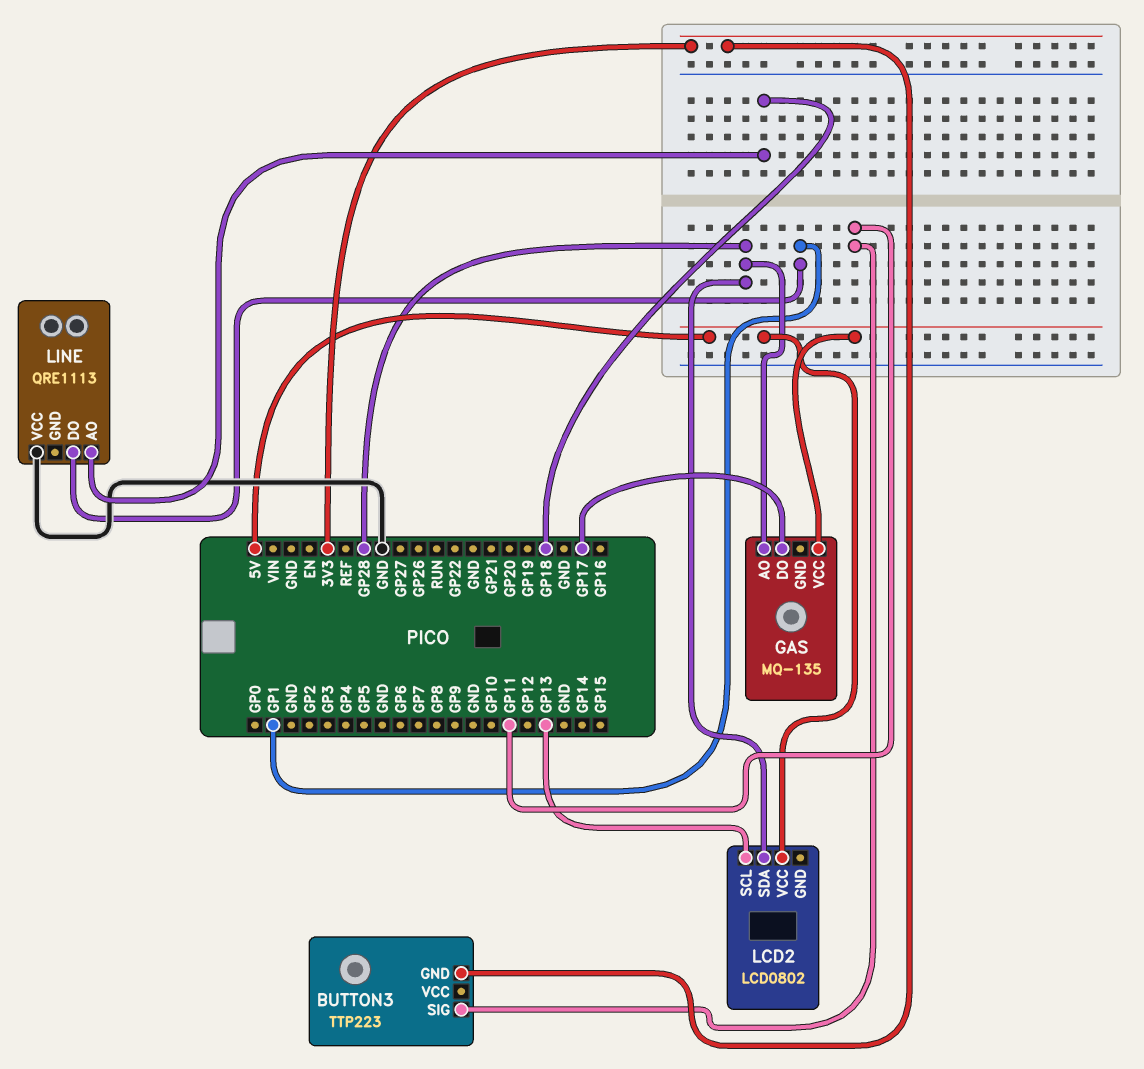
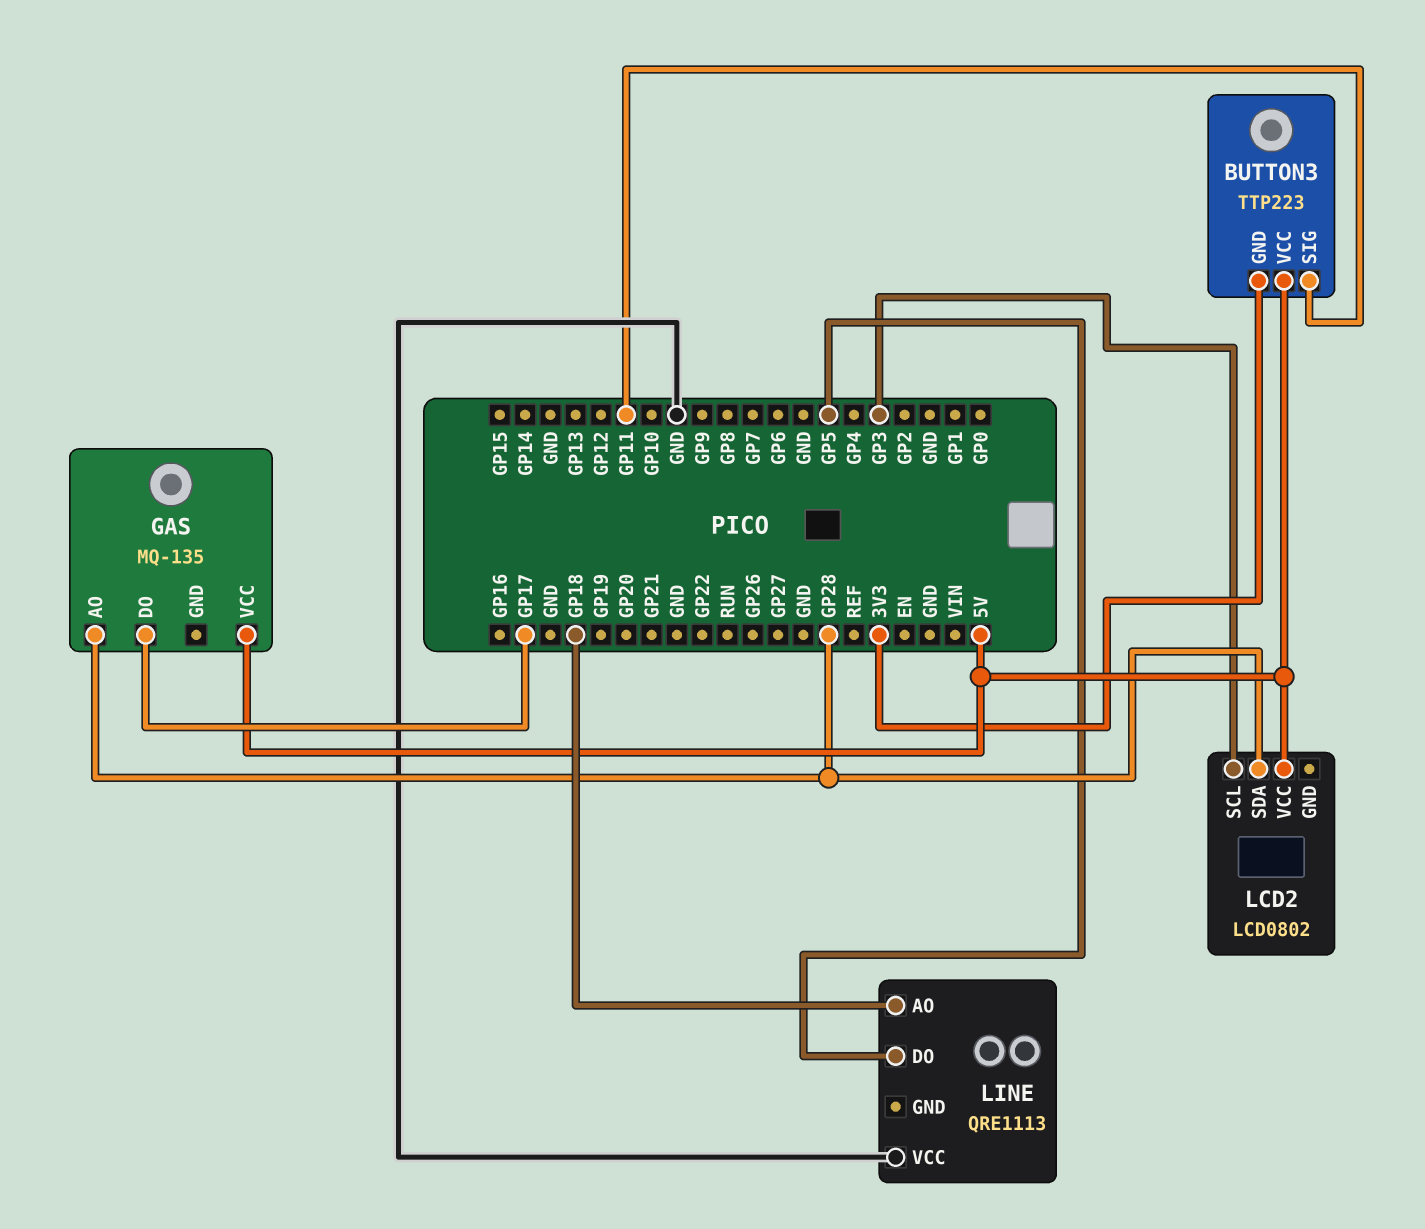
BUTTON3 pin VCC: none -> 5V
LCD2 pin SCL: GP13 -> GP3
LINE pin DO: GP1 -> GP5

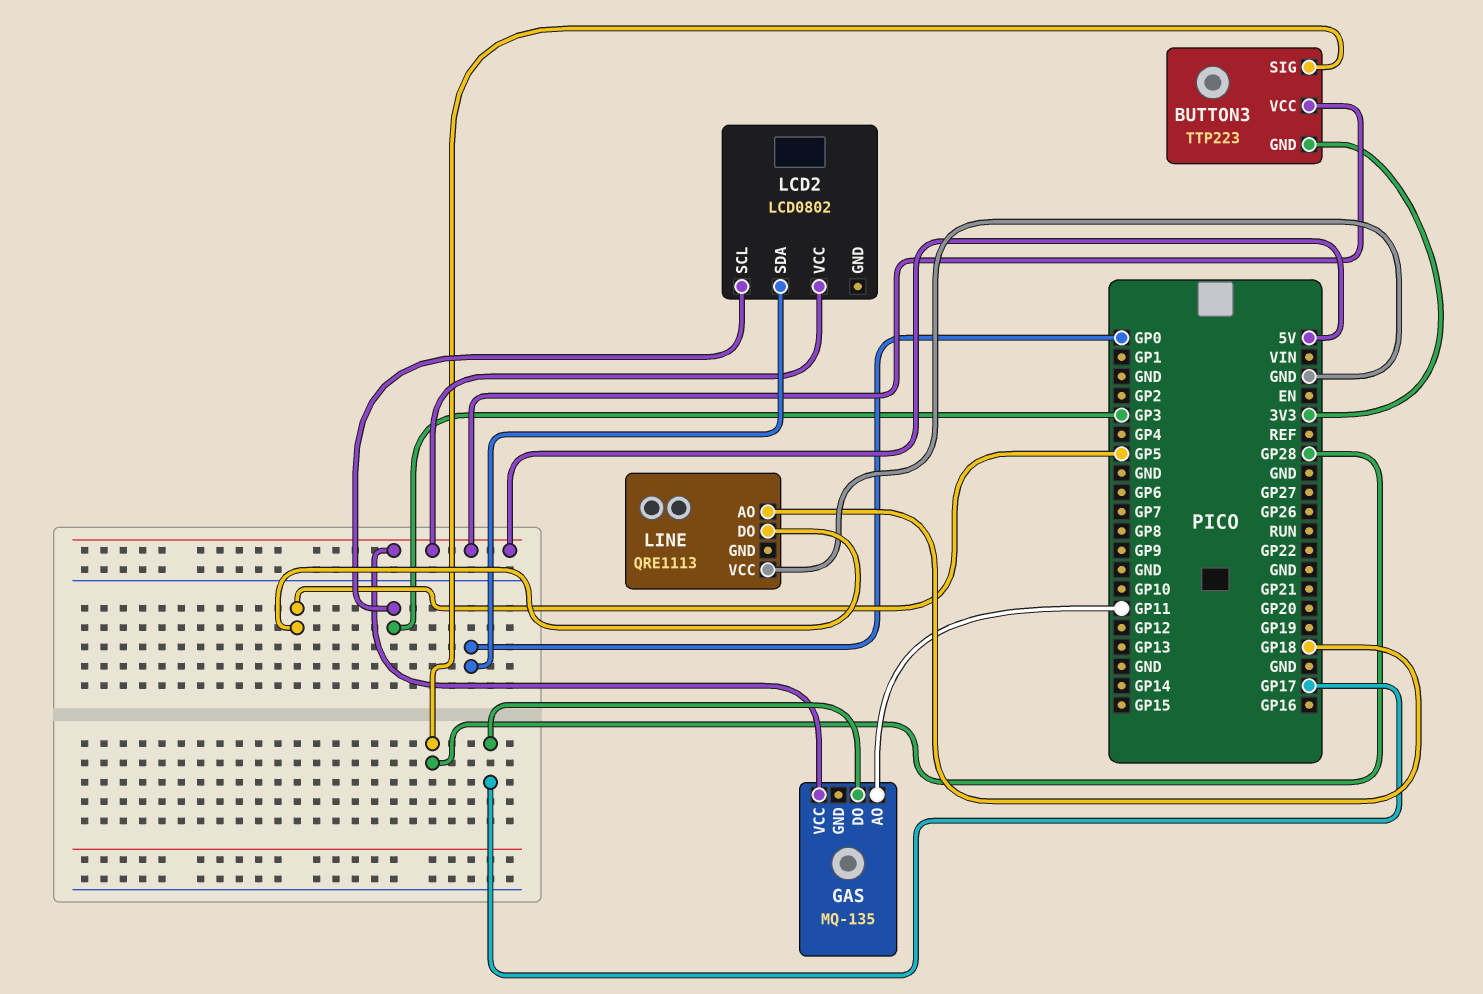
BUTTON3 pin SIG: GP11 -> GP28
GAS pin AO: GP28 -> GP11
LCD2 pin SDA: GP28 -> GP0

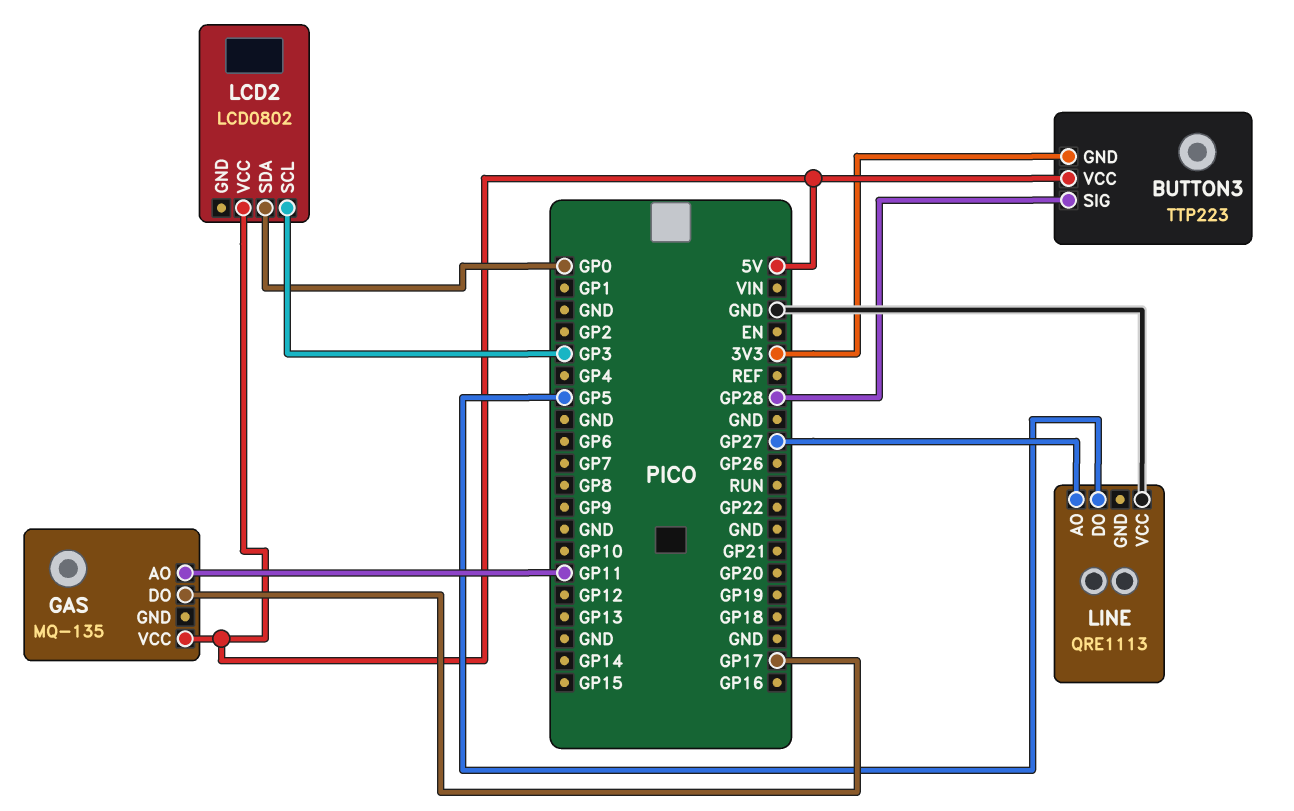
LINE pin AO: GP18 -> GP27

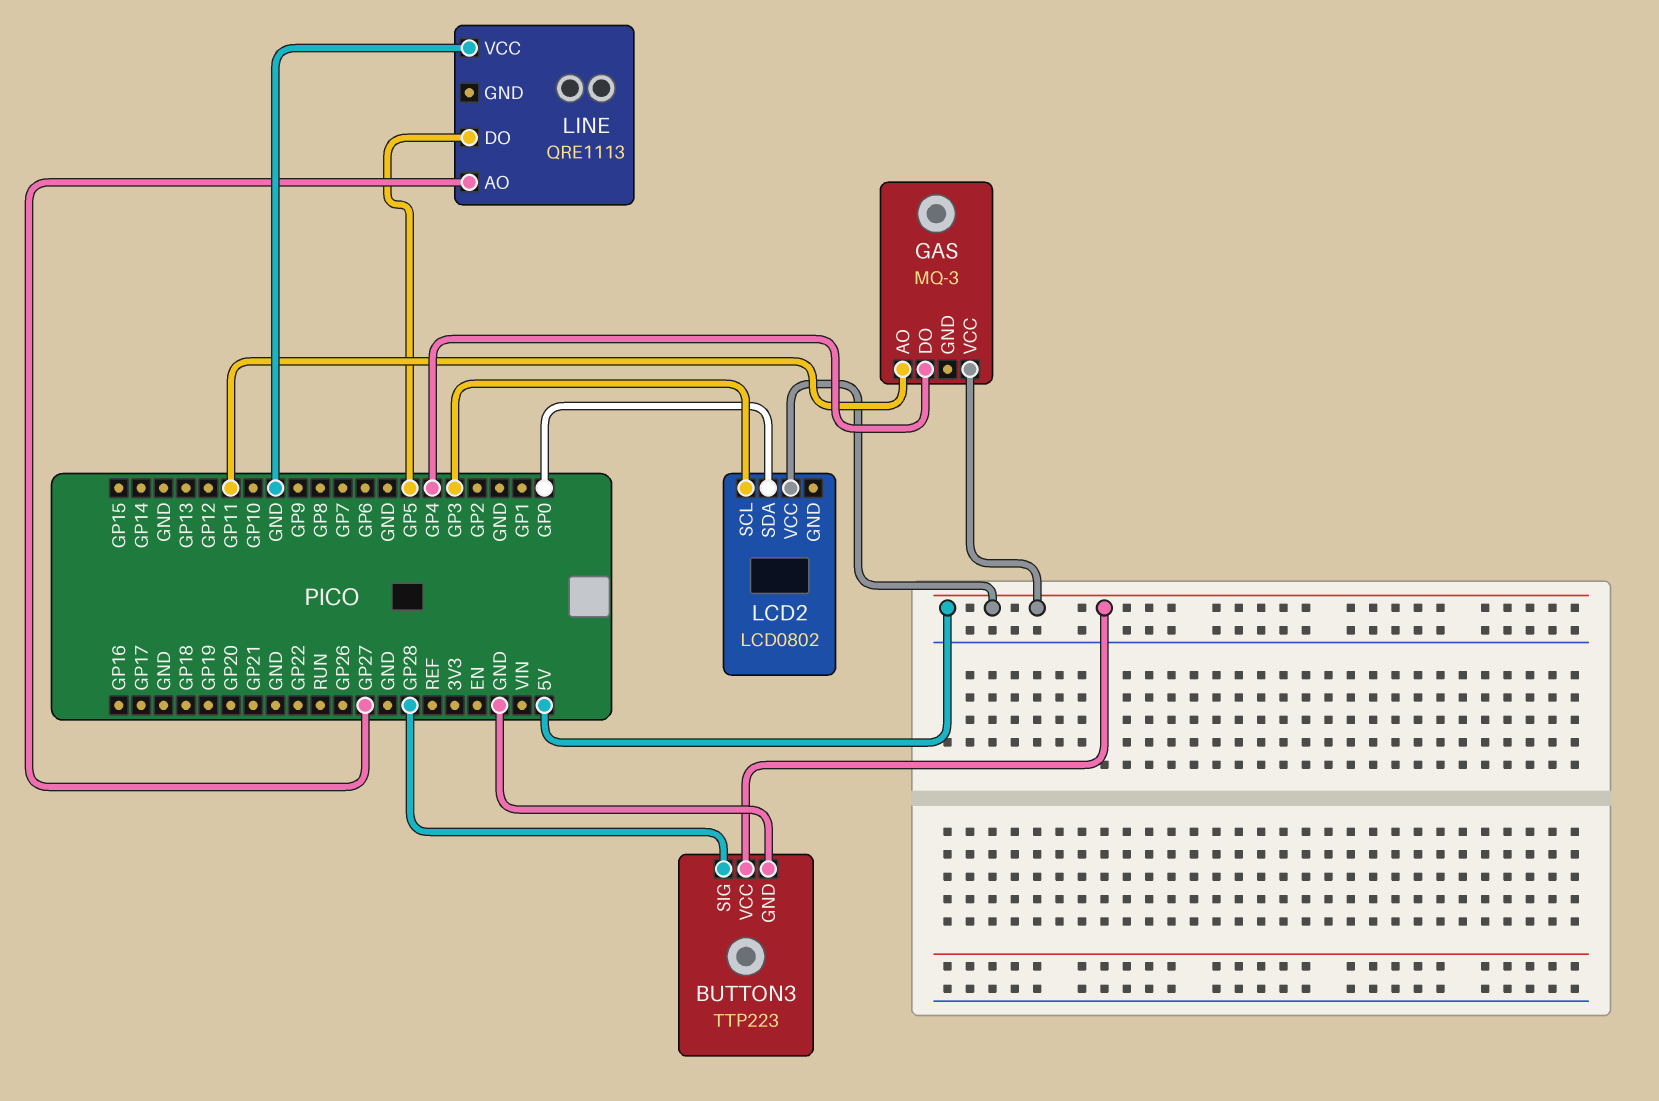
BUTTON3 pin GND: 3V3 -> GND
GAS: MQ-135 -> MQ-3
GAS pin DO: GP17 -> GP4

